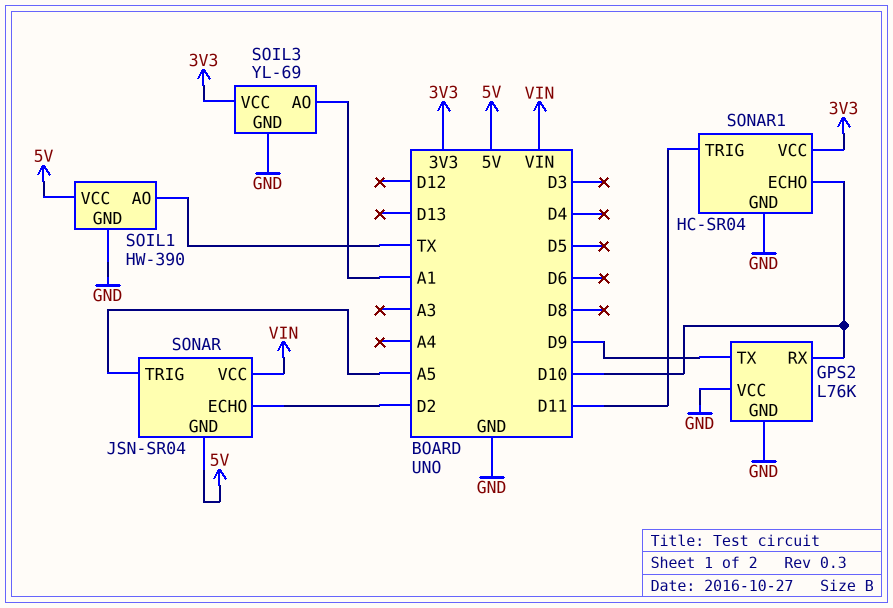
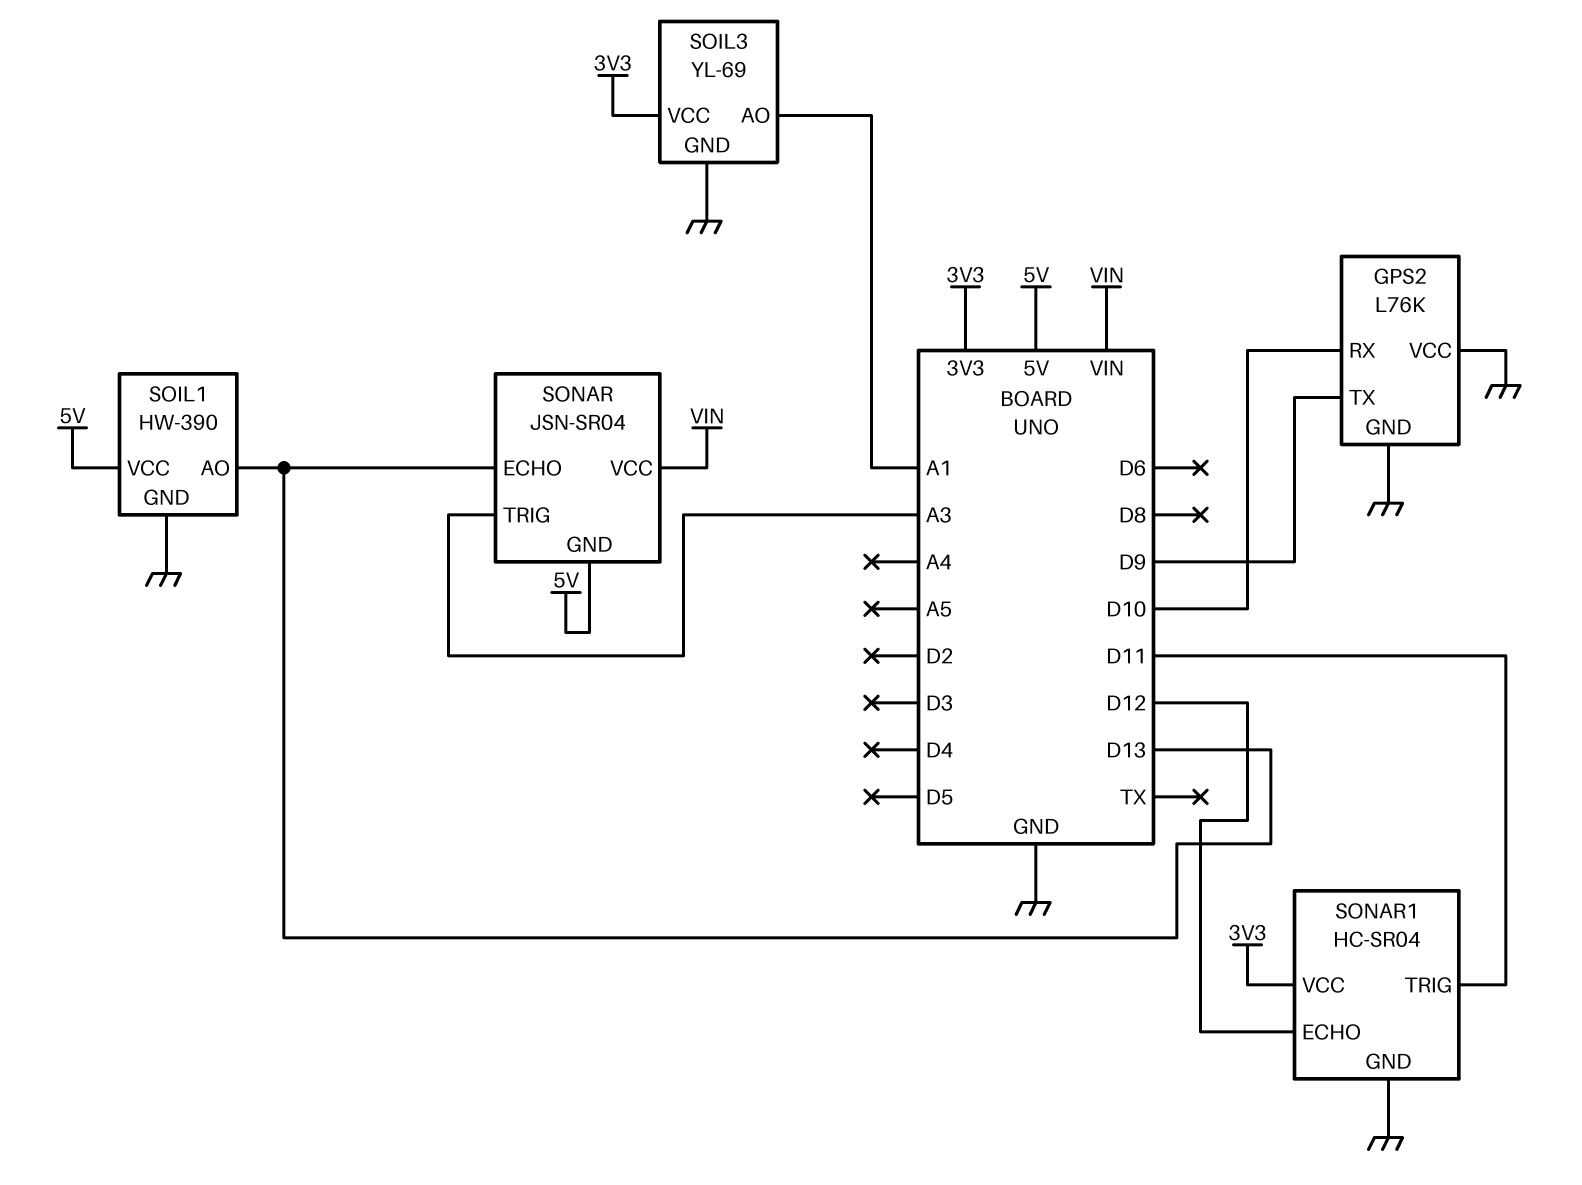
SOIL1 pin AO: TX -> D13
SONAR pin ECHO: D2 -> D13
SONAR pin TRIG: A5 -> A3
SONAR1 pin ECHO: D10 -> D12

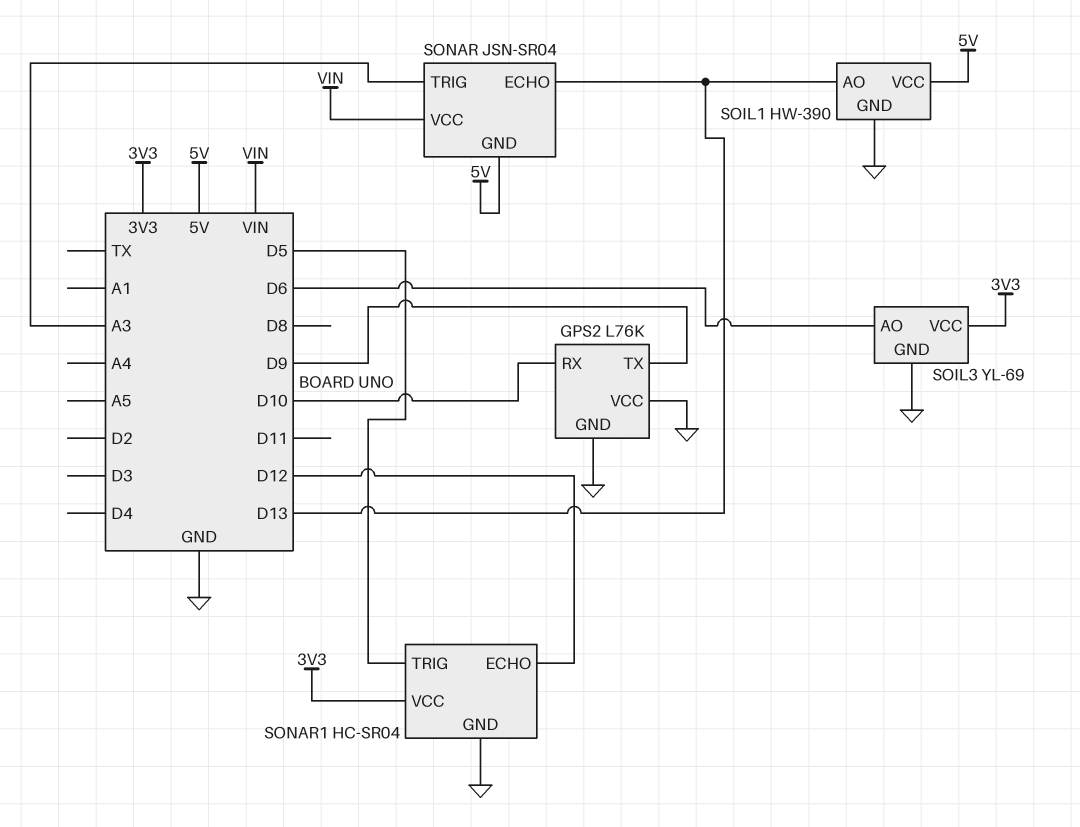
SOIL3 pin AO: A1 -> D6
SONAR1 pin TRIG: D11 -> D5

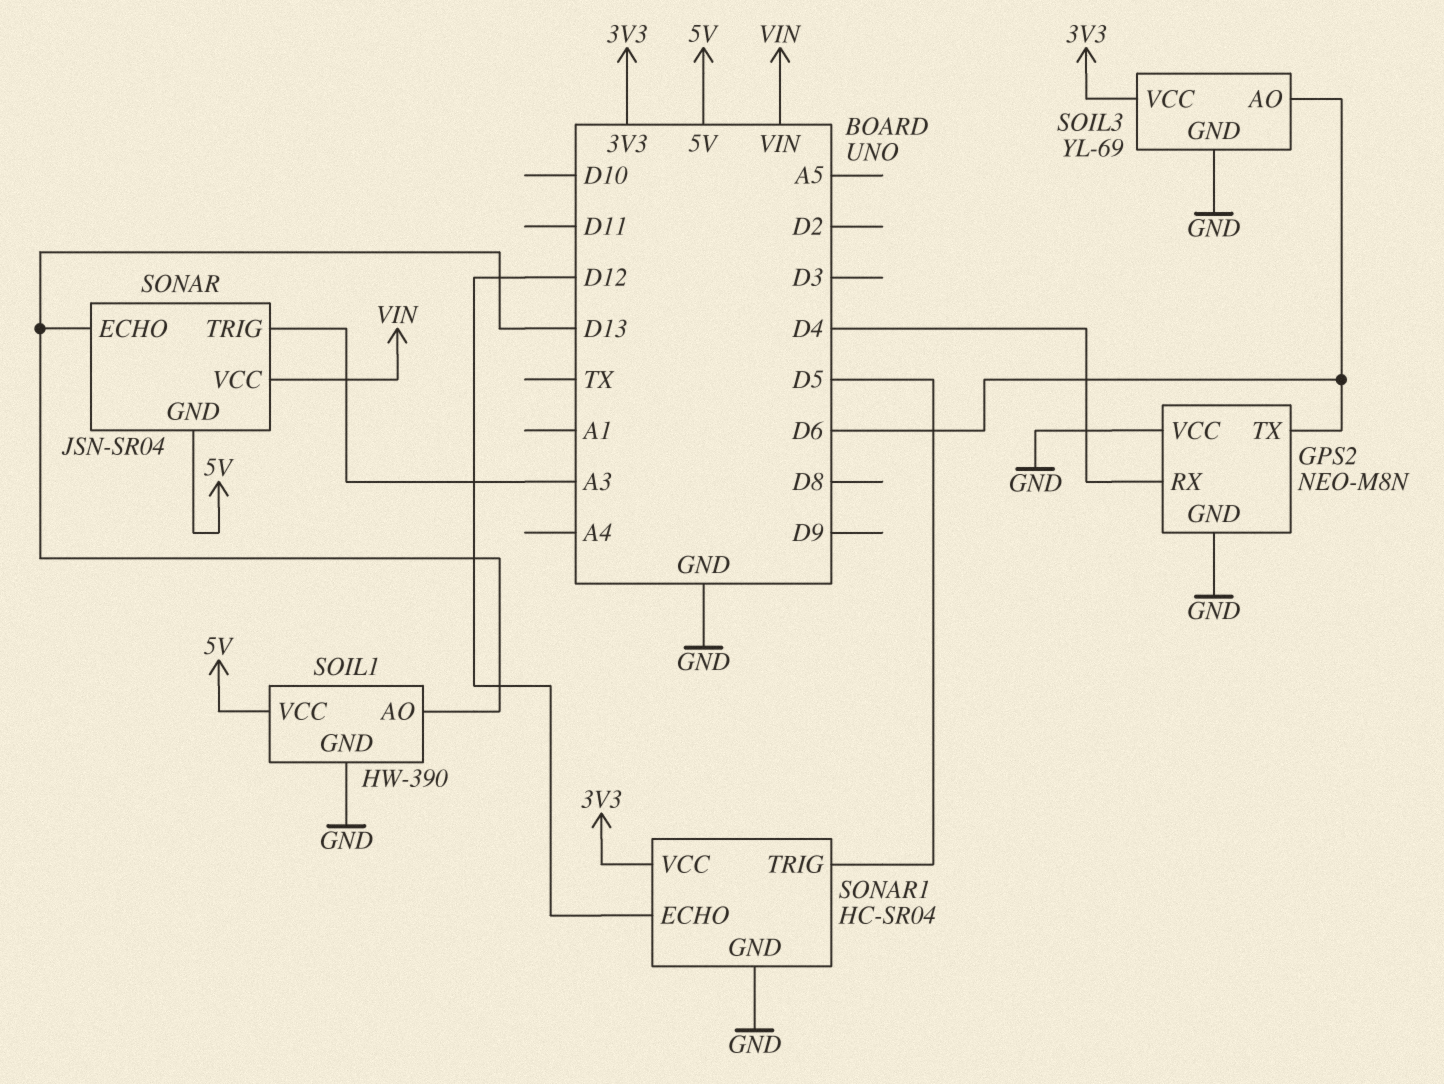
GPS2: L76K -> NEO-M8N
GPS2 pin RX: D10 -> D4
GPS2 pin TX: D9 -> D6

